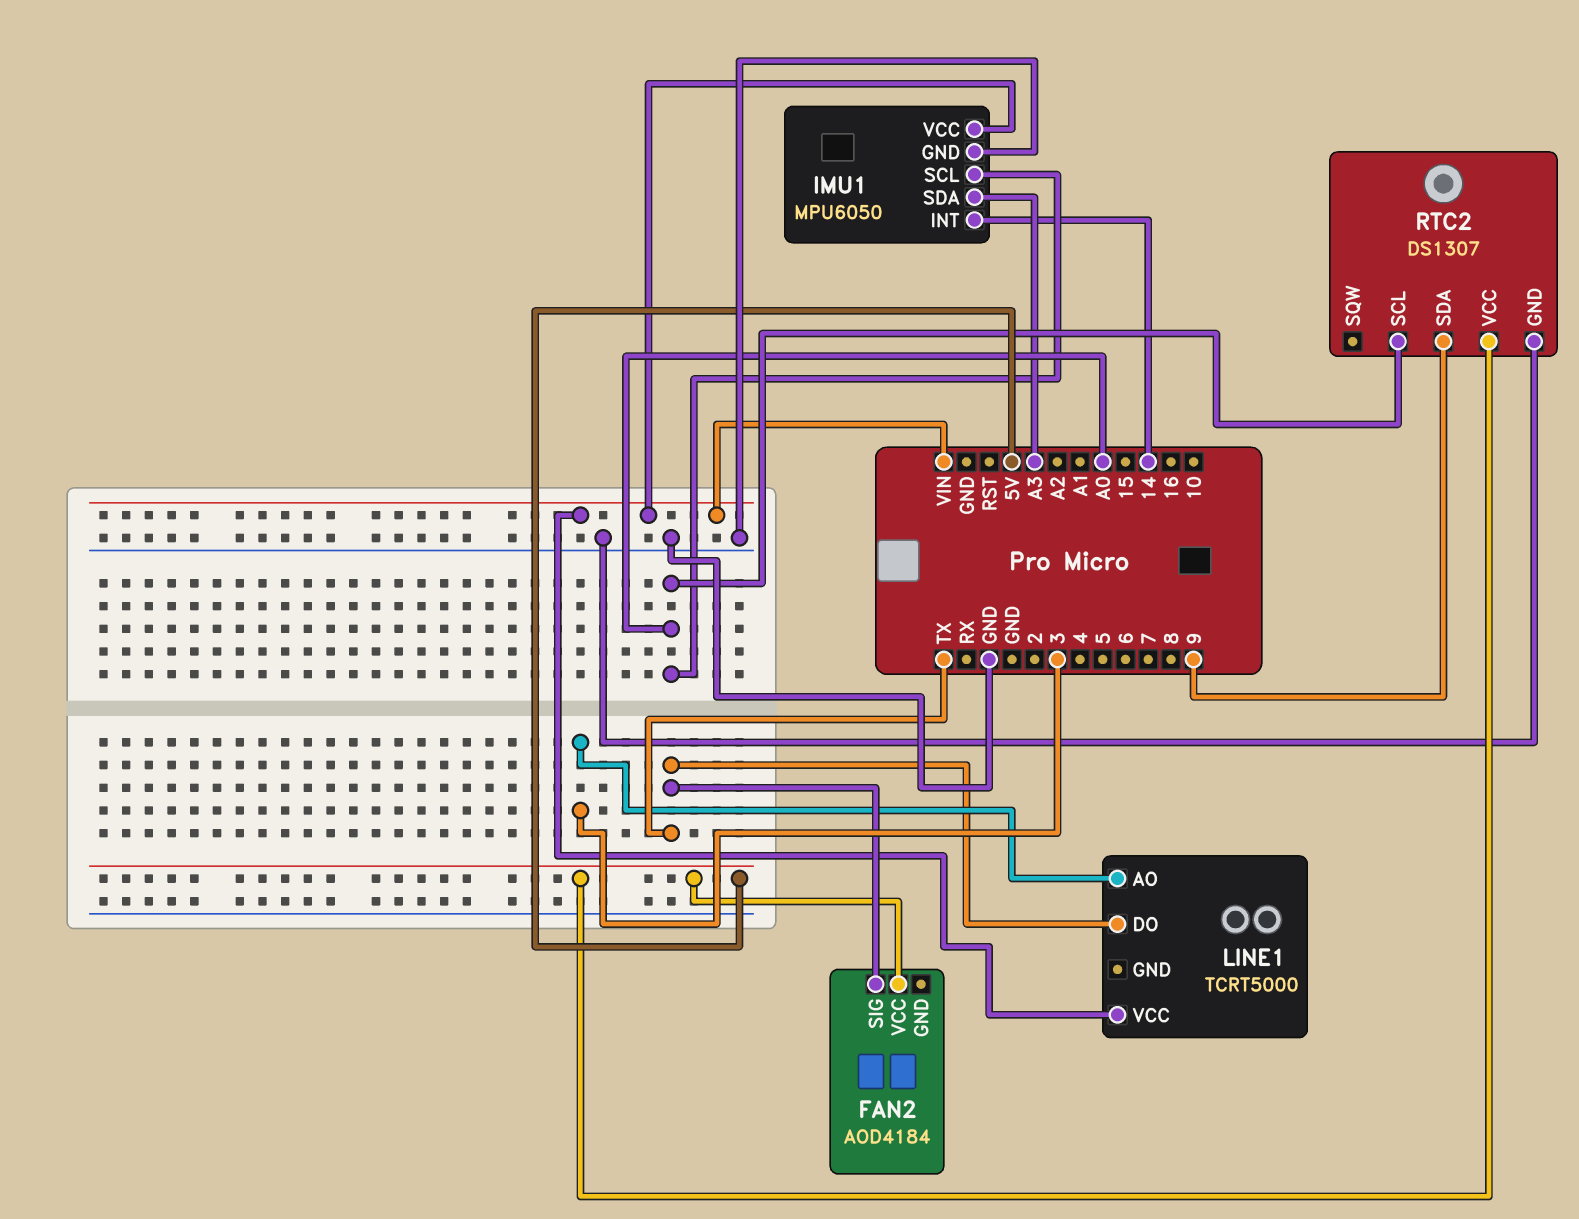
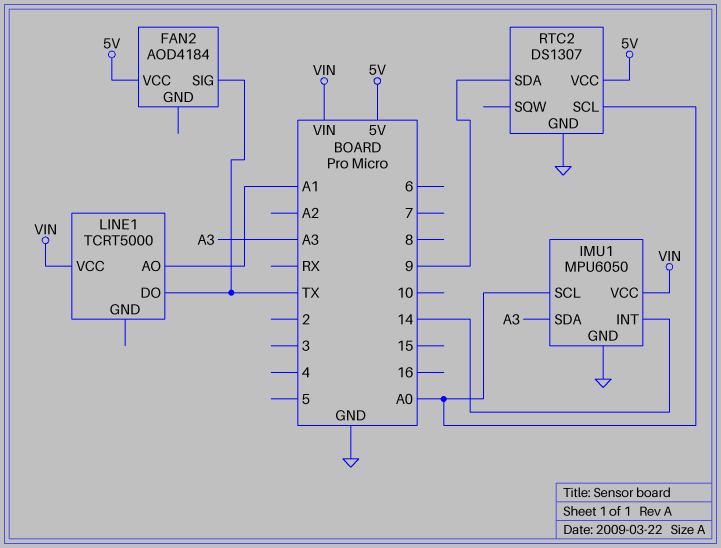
LINE1 pin AO: 3 -> A1

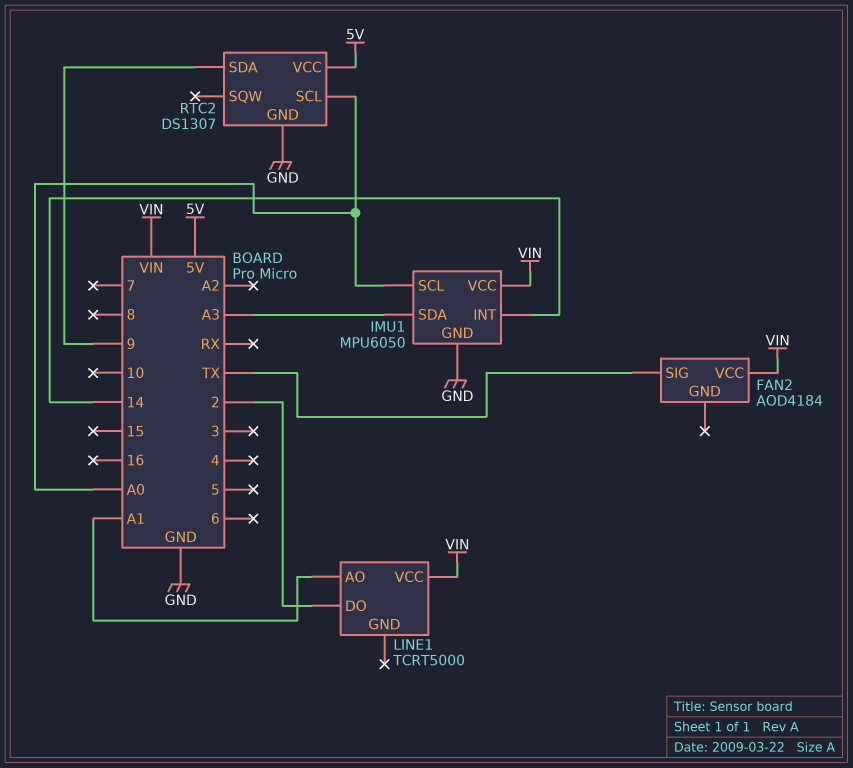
FAN2 pin VCC: 5V -> VIN
LINE1 pin DO: TX -> 2

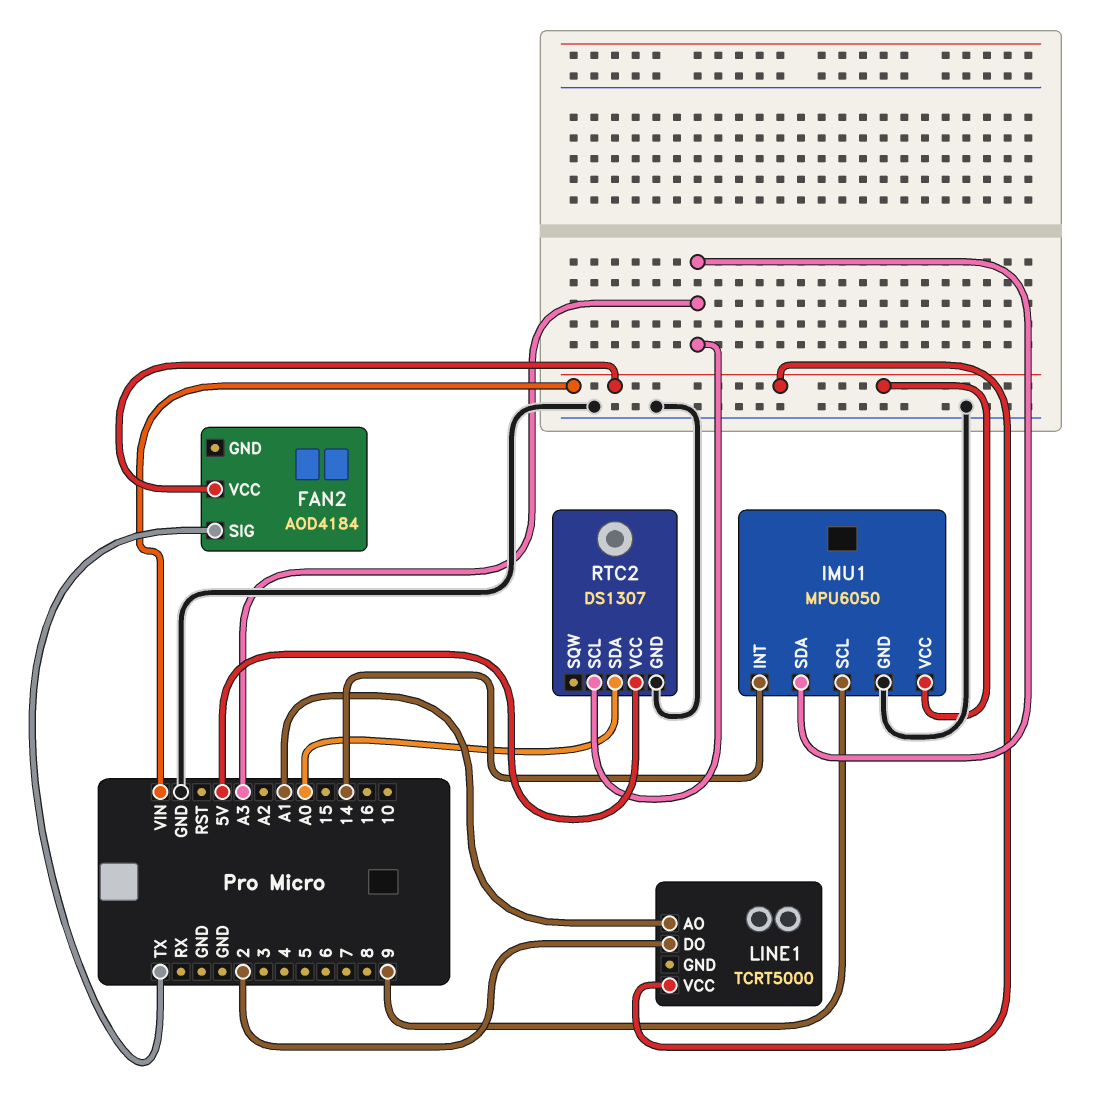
IMU1 pin SCL: A0 -> 9
RTC2 pin SCL: A0 -> A3
RTC2 pin SDA: 9 -> A0

